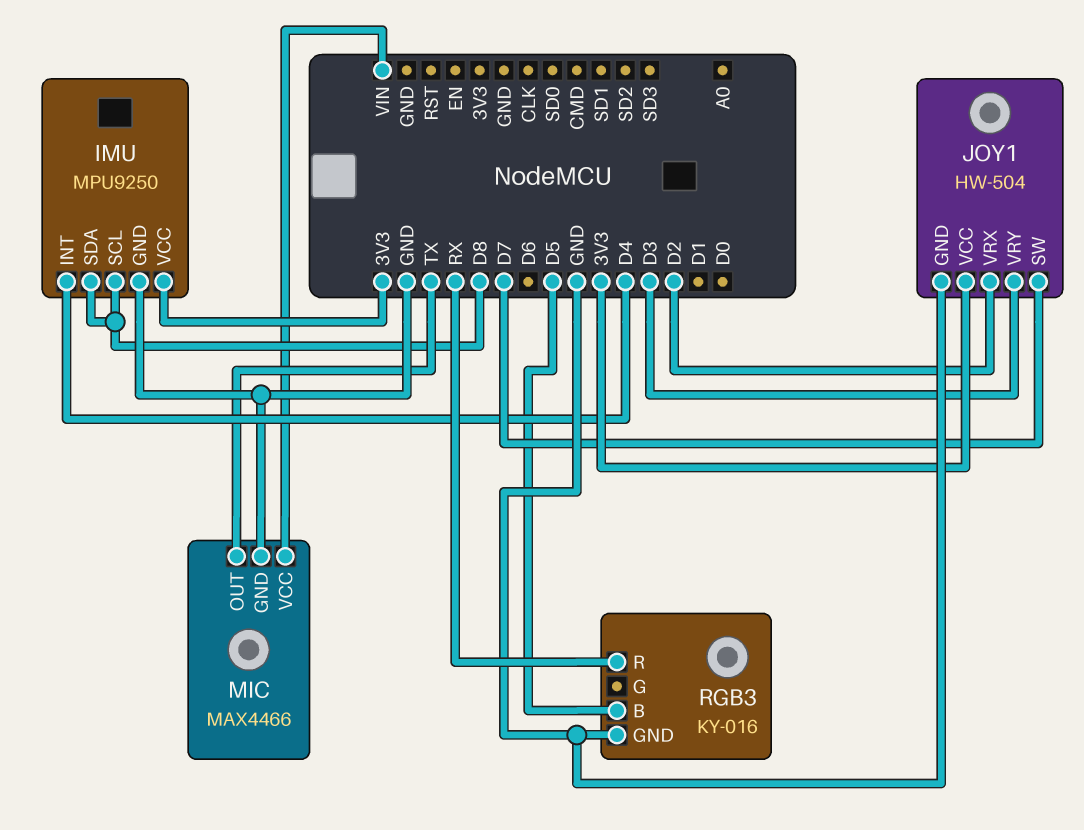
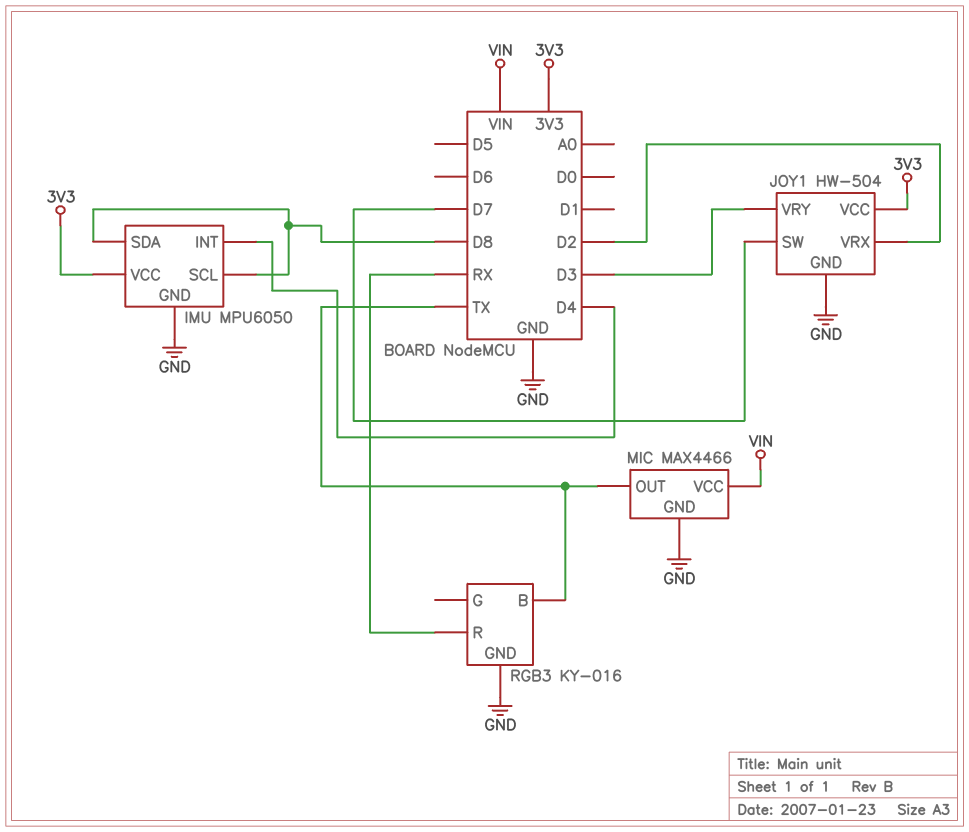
IMU: MPU9250 -> MPU6050
RGB3 pin B: D5 -> TX

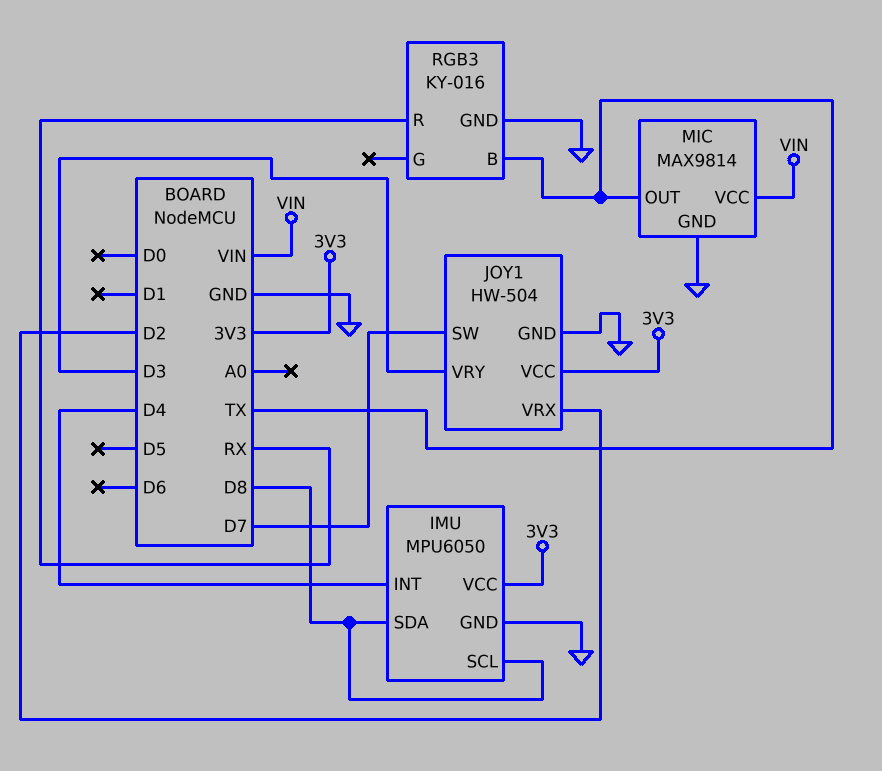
MIC: MAX4466 -> MAX9814

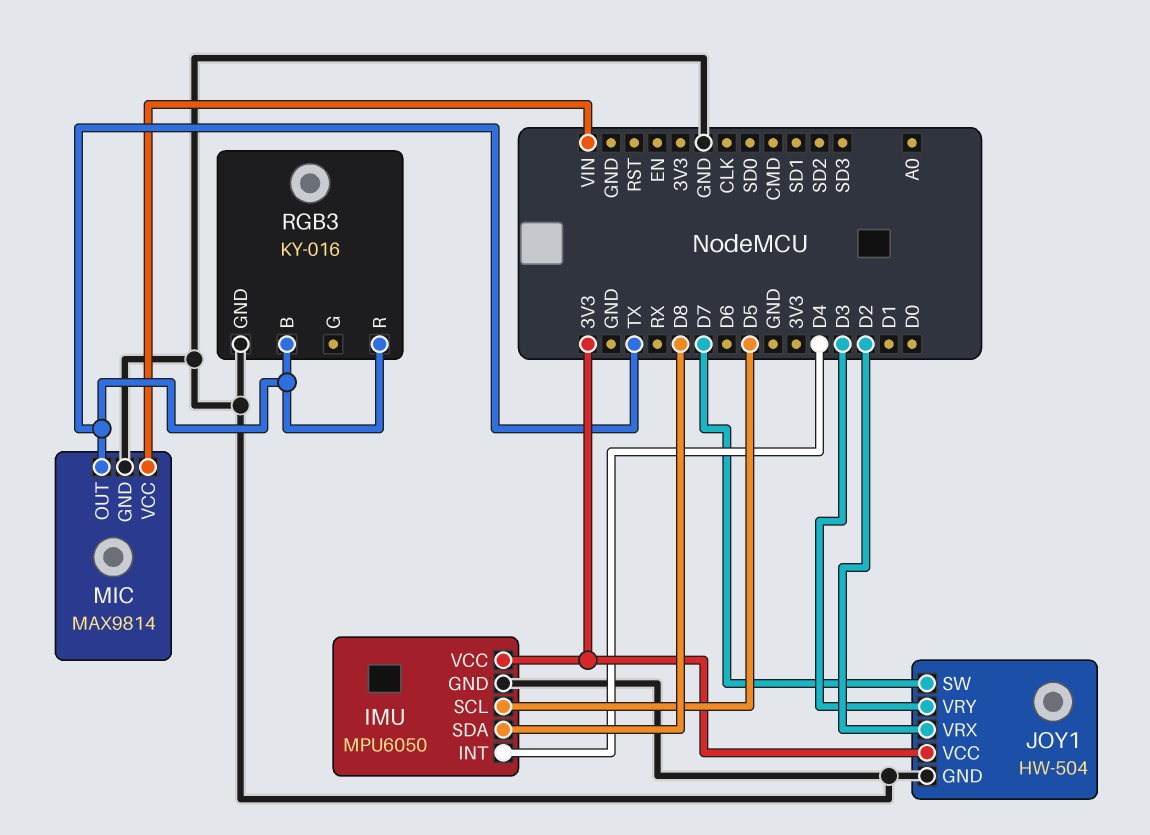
IMU pin SCL: D8 -> D5
RGB3 pin R: RX -> TX

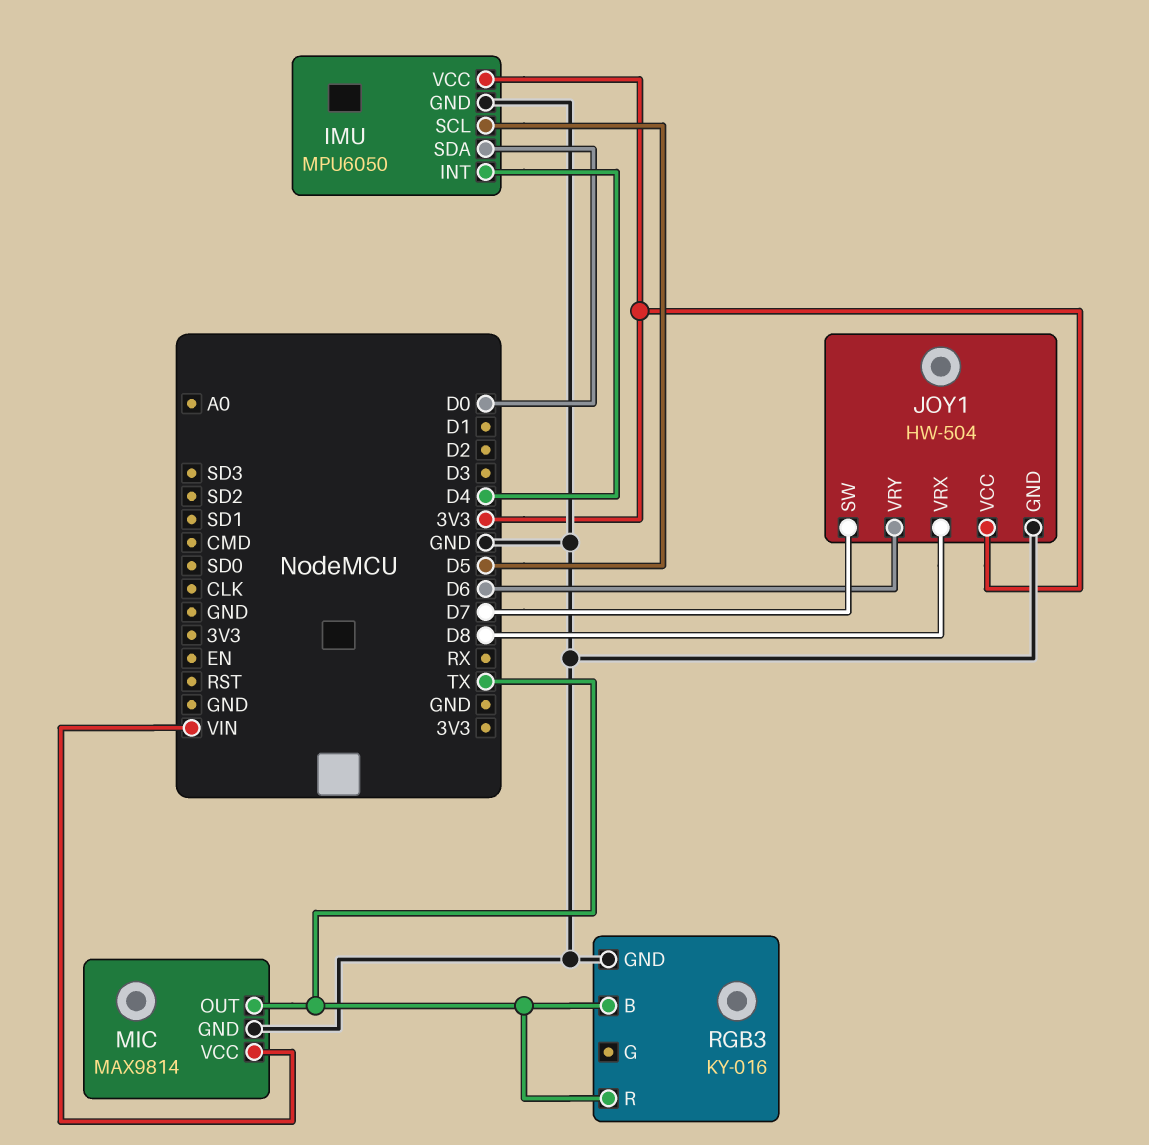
IMU pin SDA: D8 -> D0
JOY1 pin VRX: D2 -> D8
JOY1 pin VRY: D3 -> D6

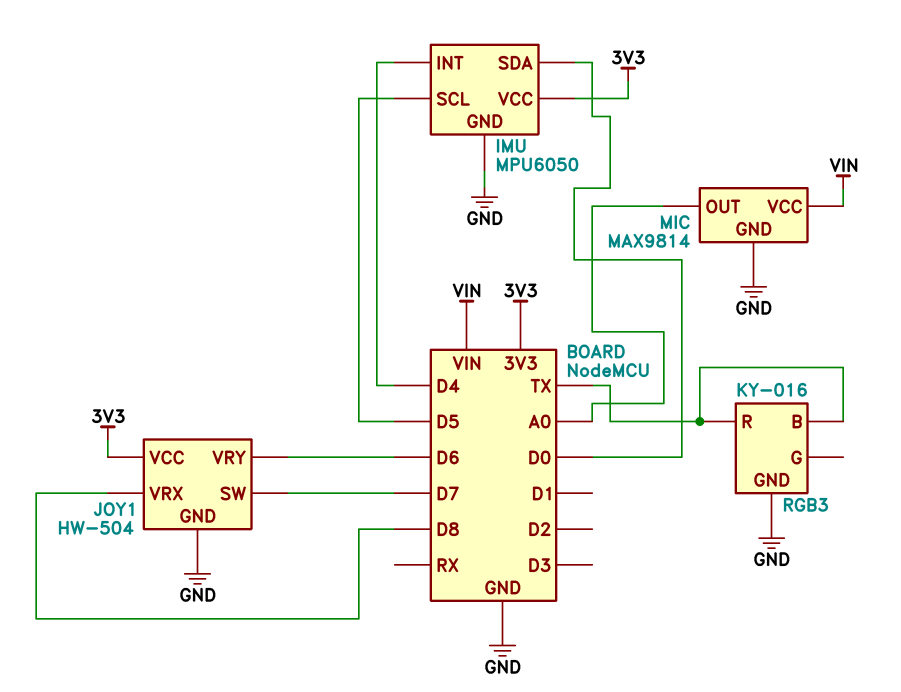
MIC pin OUT: TX -> A0

